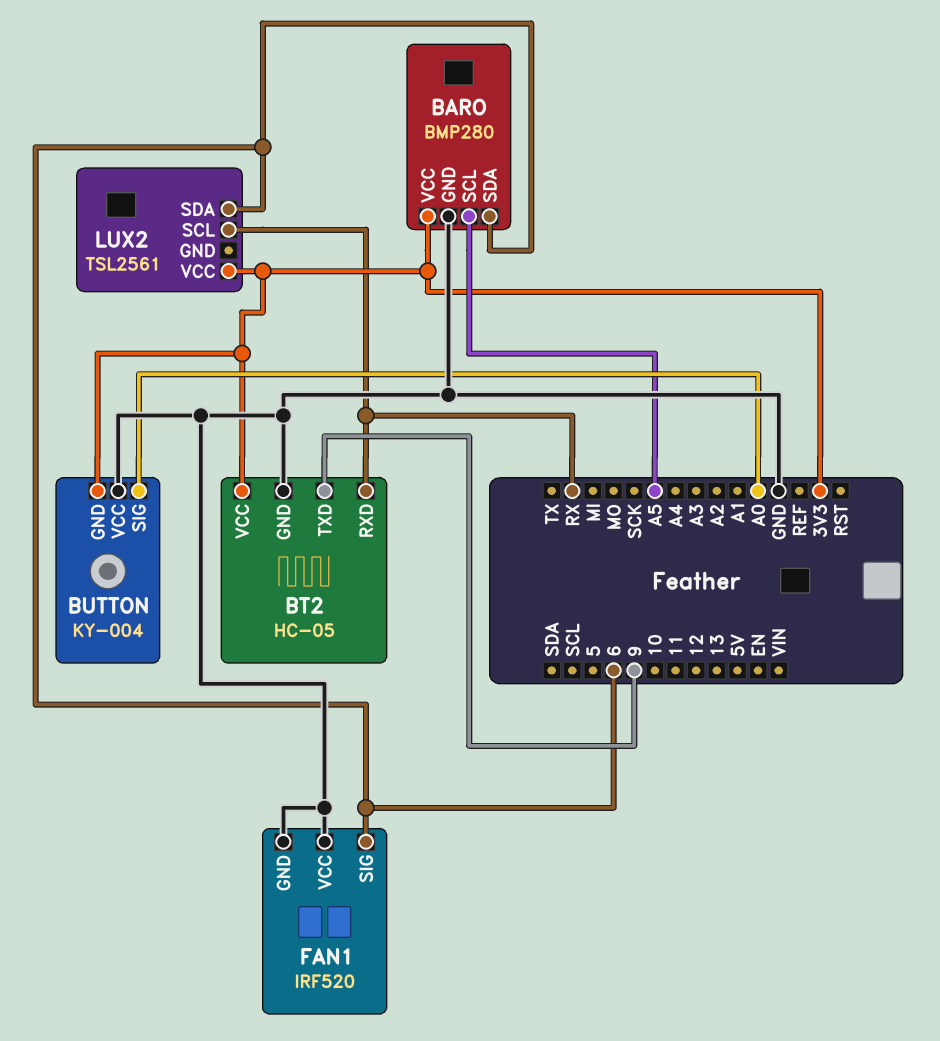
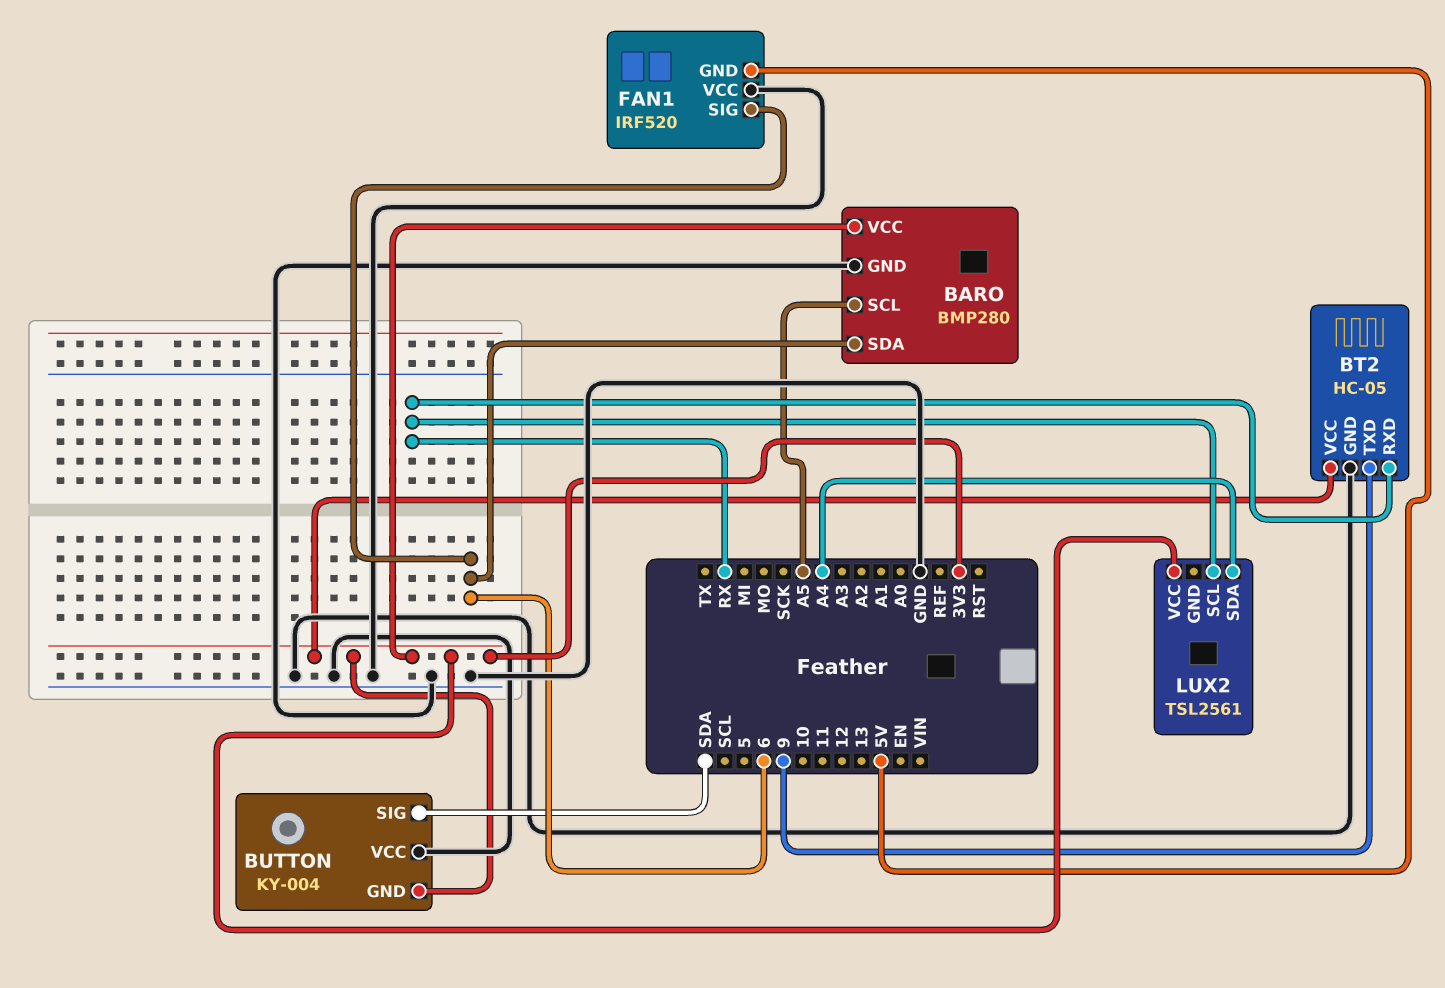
BUTTON pin SIG: A0 -> SDA
FAN1 pin GND: GND -> 5V
LUX2 pin SDA: 6 -> A4

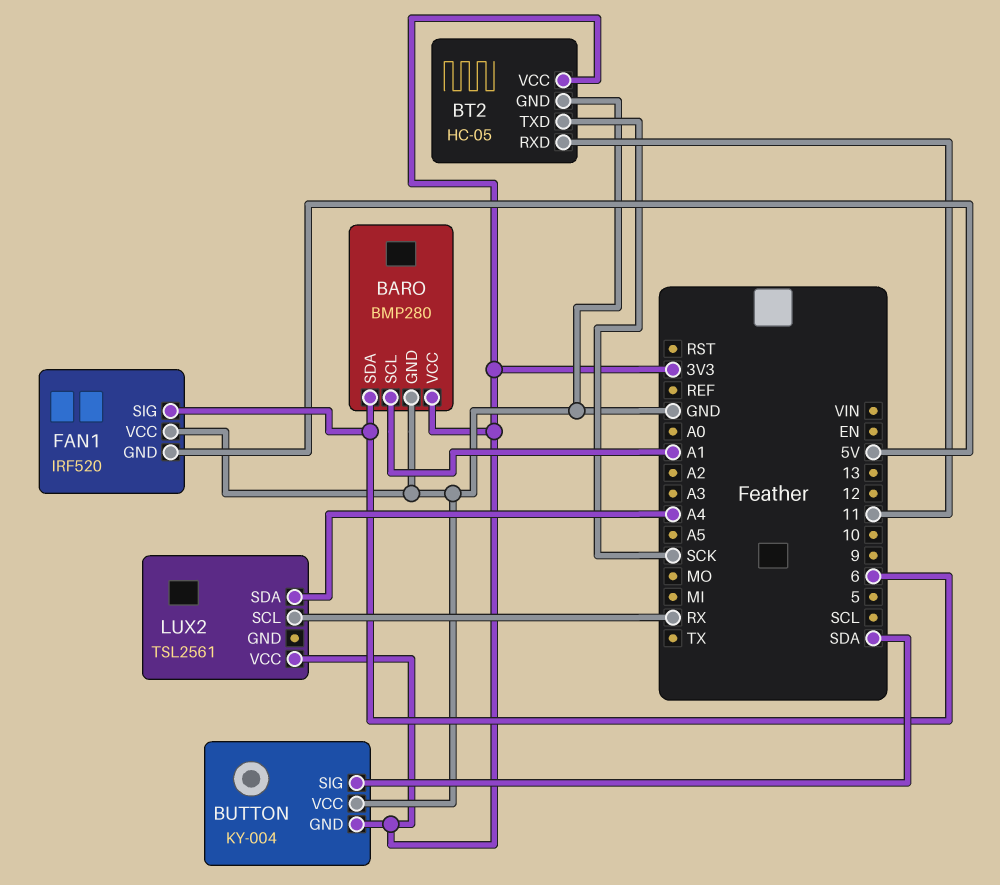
BARO pin SCL: A5 -> A1
BT2 pin RXD: RX -> 11
BT2 pin TXD: 9 -> SCK

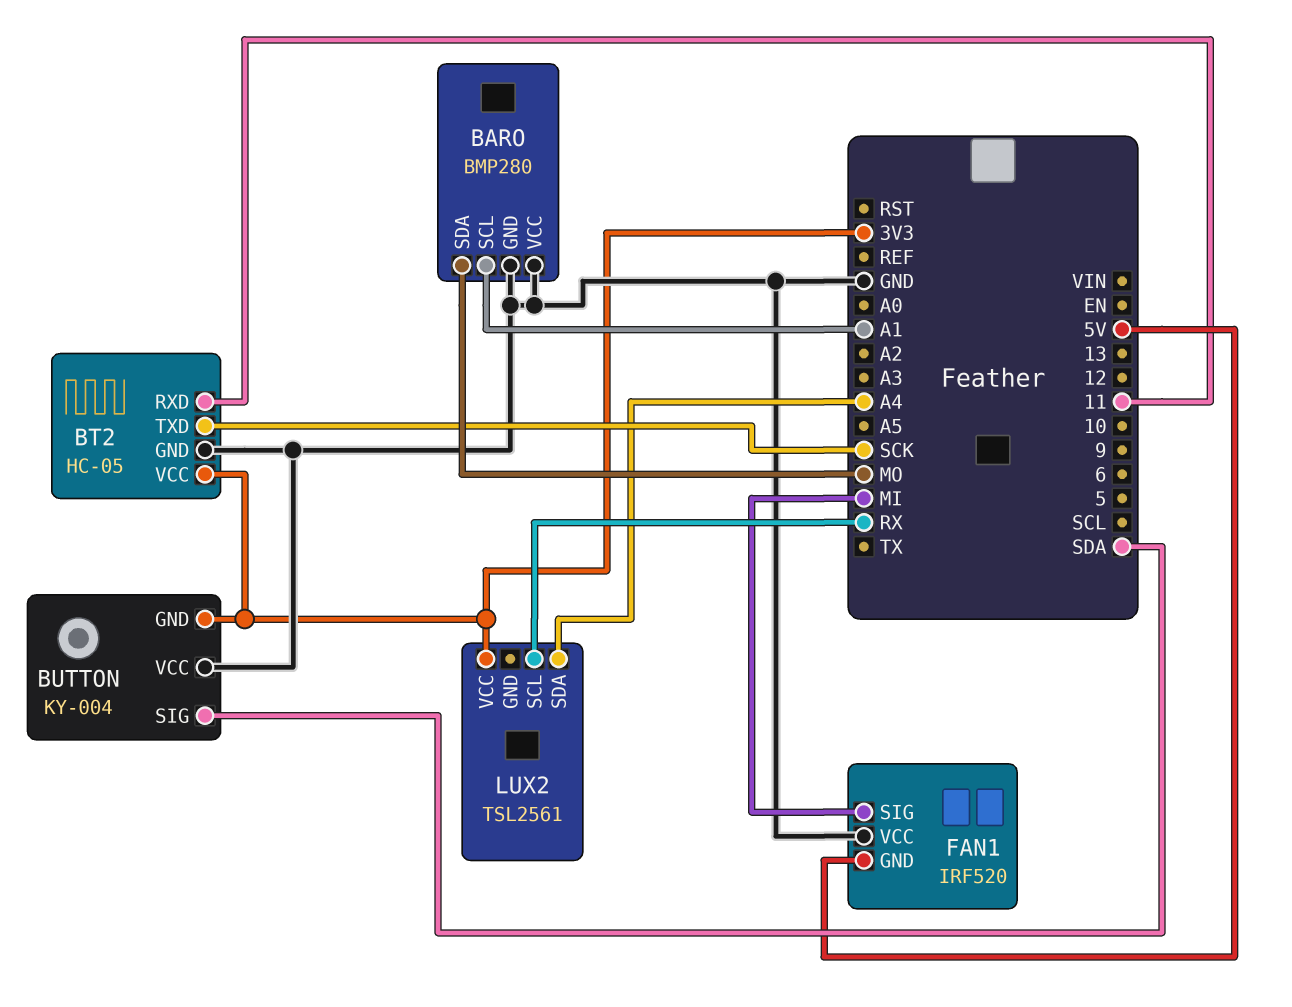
BARO pin SDA: 6 -> MO
BARO pin VCC: 3V3 -> GND
FAN1 pin SIG: 6 -> MI

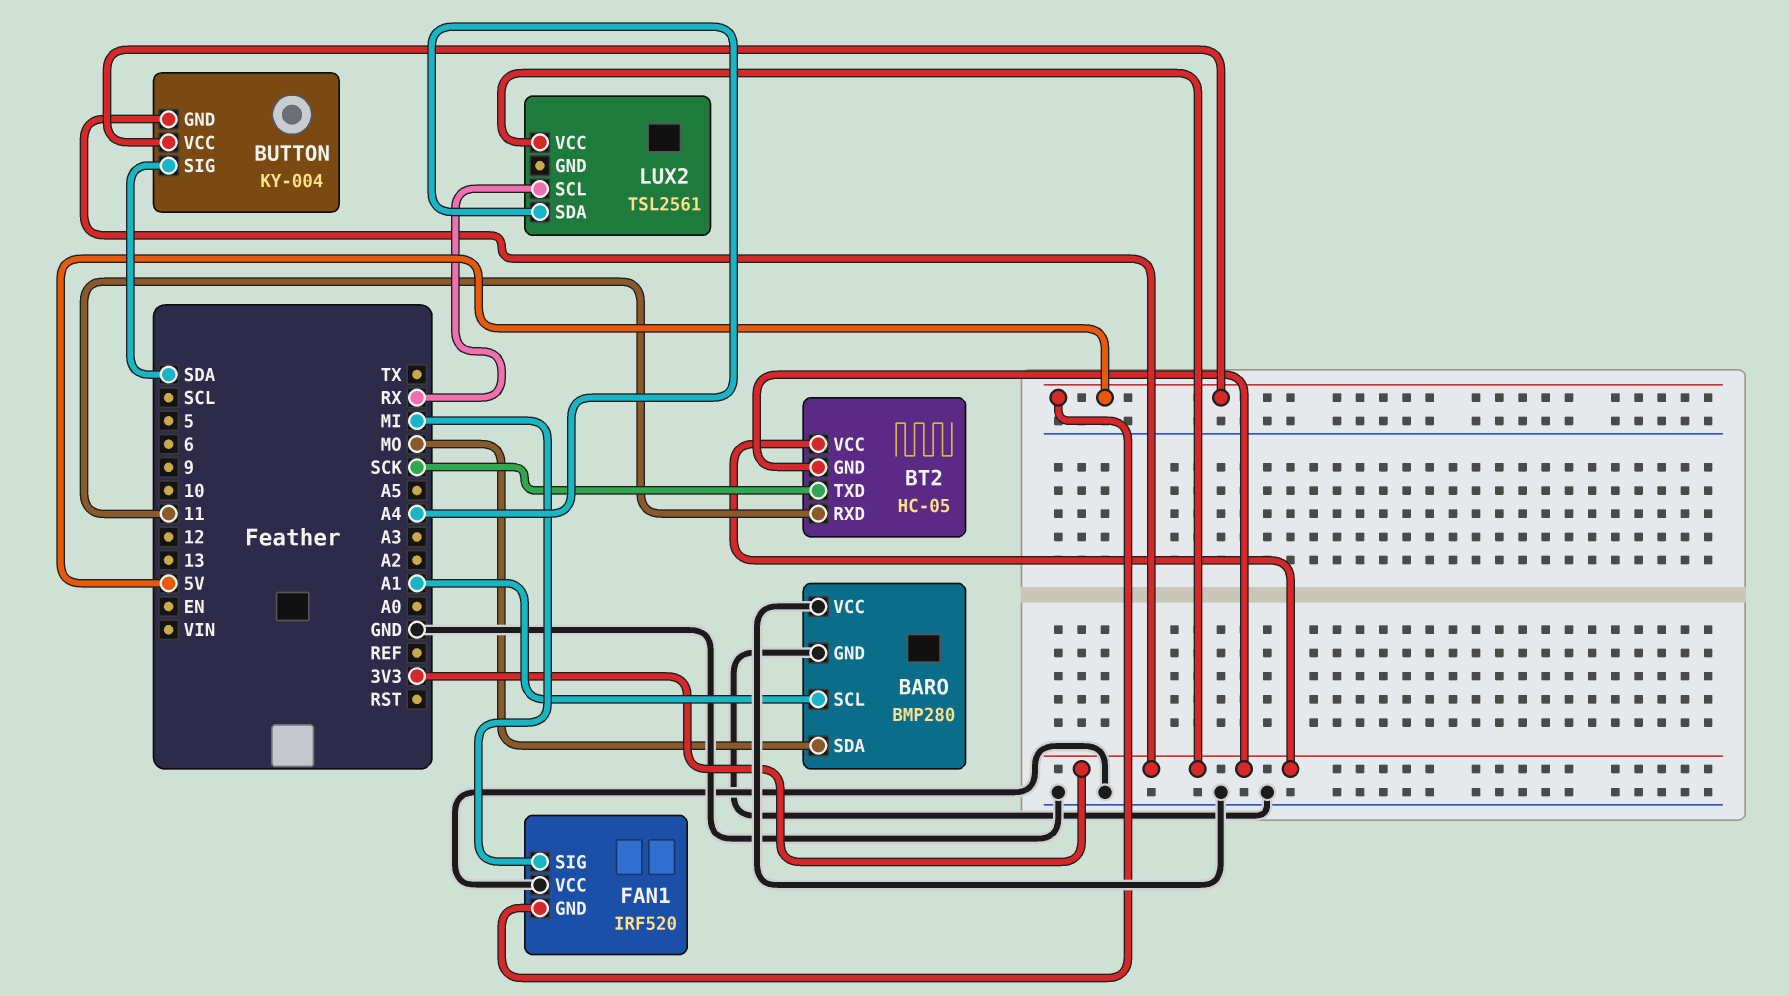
BT2 pin GND: GND -> 3V3
BUTTON pin VCC: GND -> 5V

